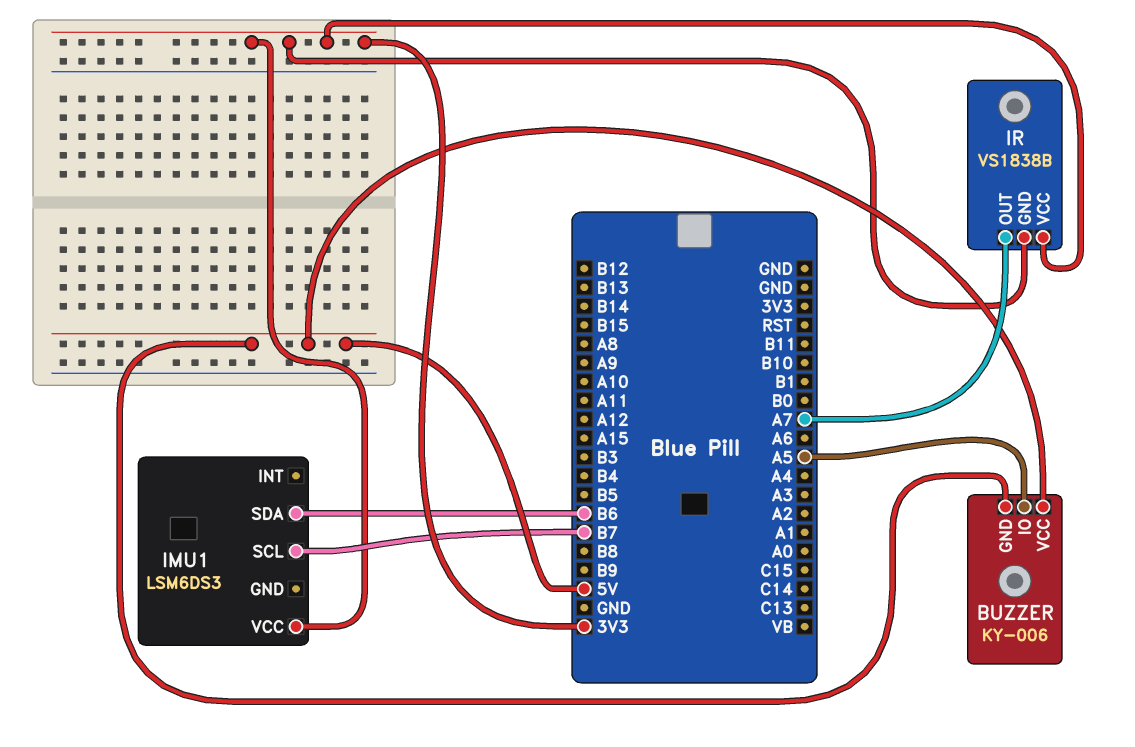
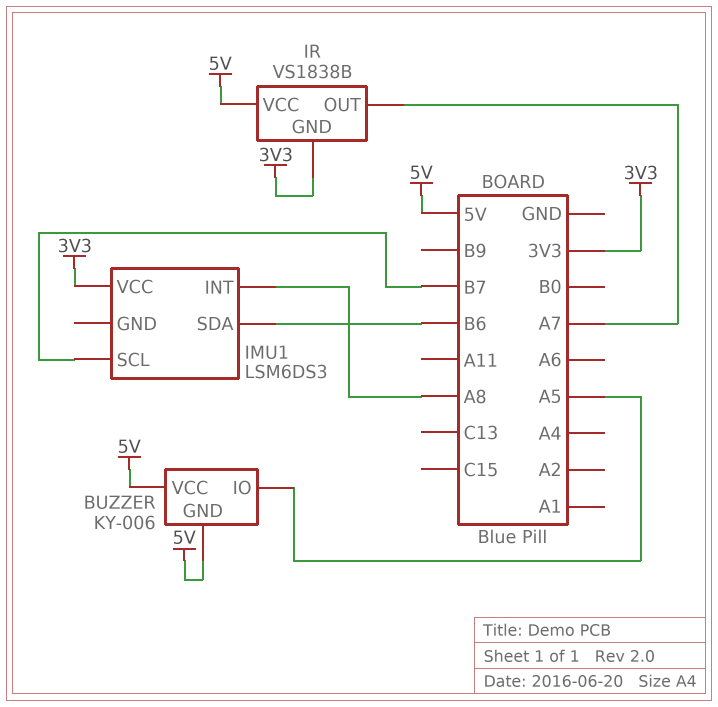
IMU1 pin INT: none -> A8
IR pin VCC: 3V3 -> 5V

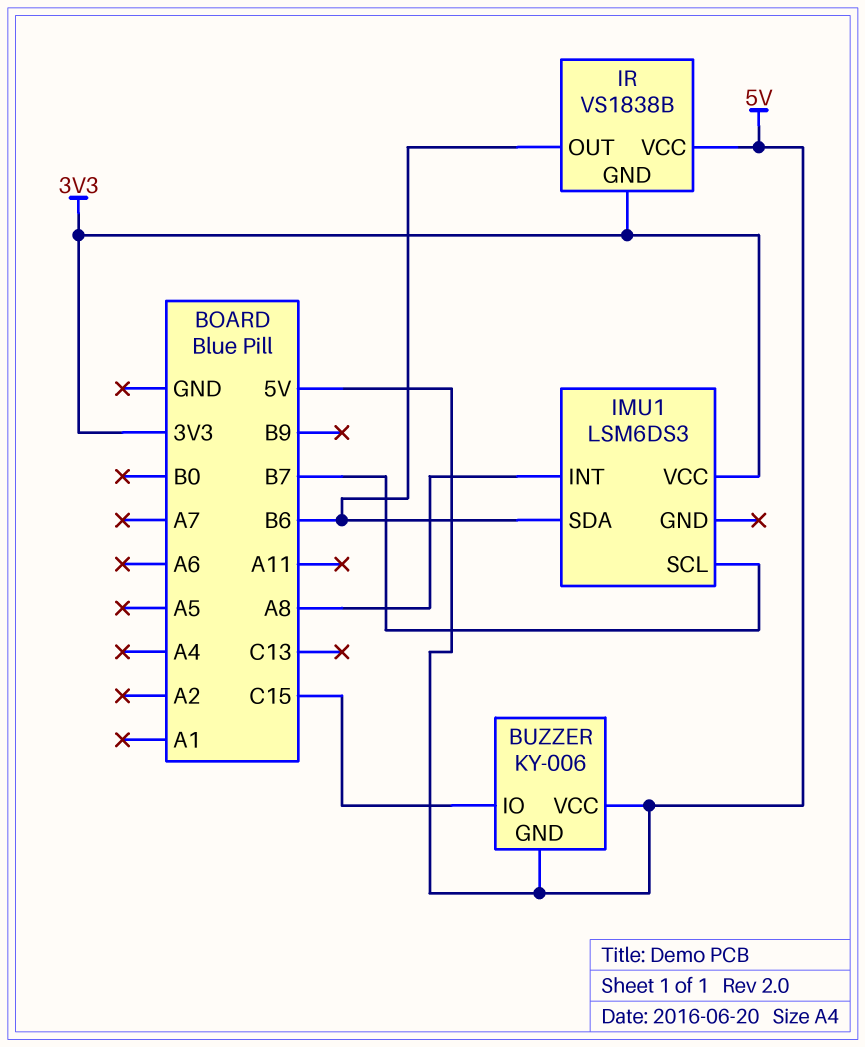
BUZZER pin IO: A5 -> C15
IR pin OUT: A7 -> B6

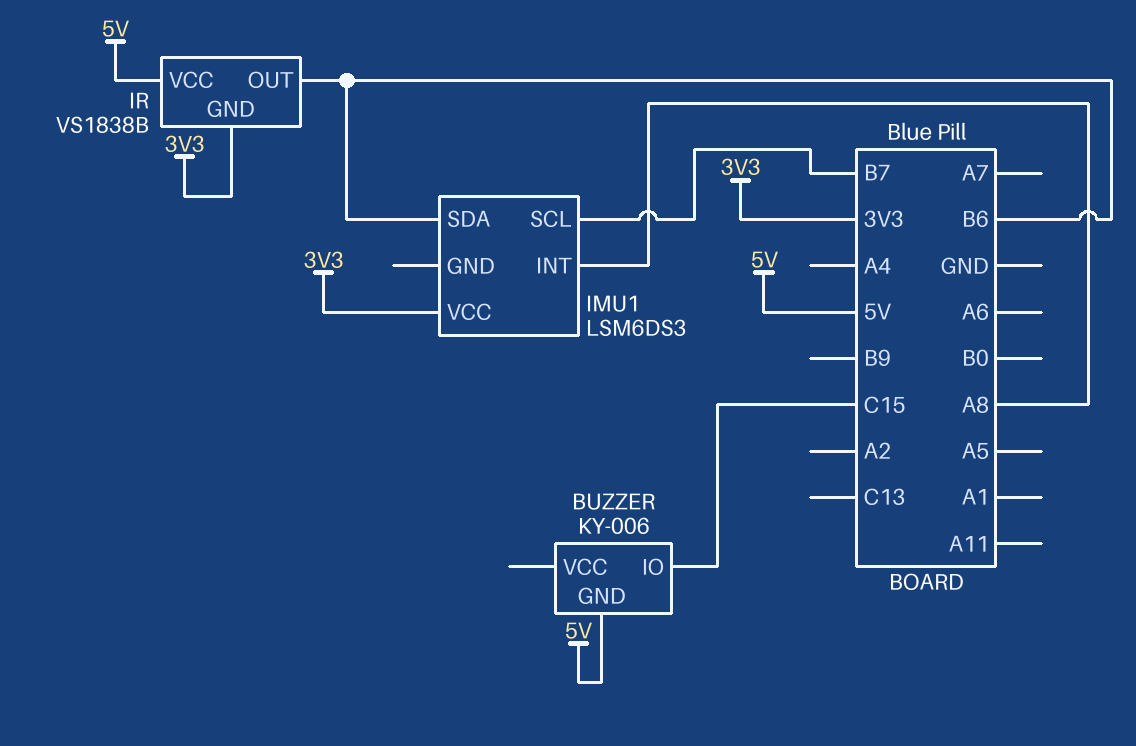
BUZZER pin VCC: 5V -> none

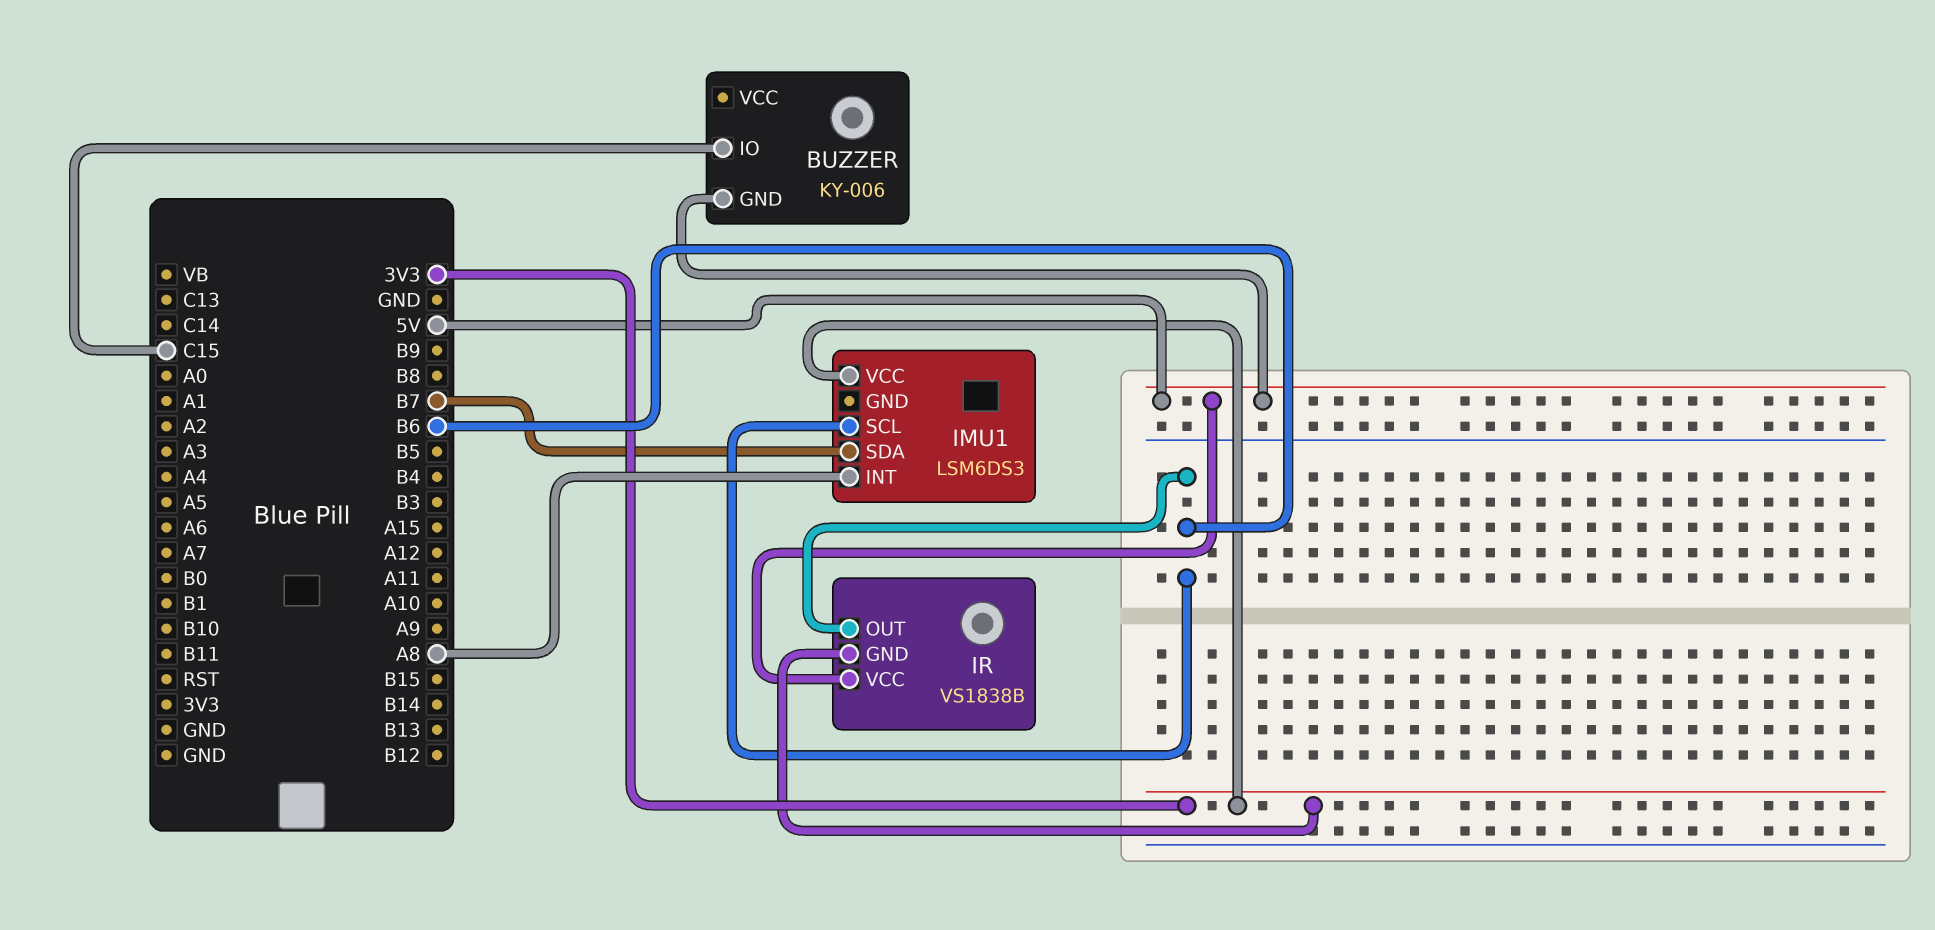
IMU1 pin SCL: B7 -> B6
IMU1 pin SDA: B6 -> B7

